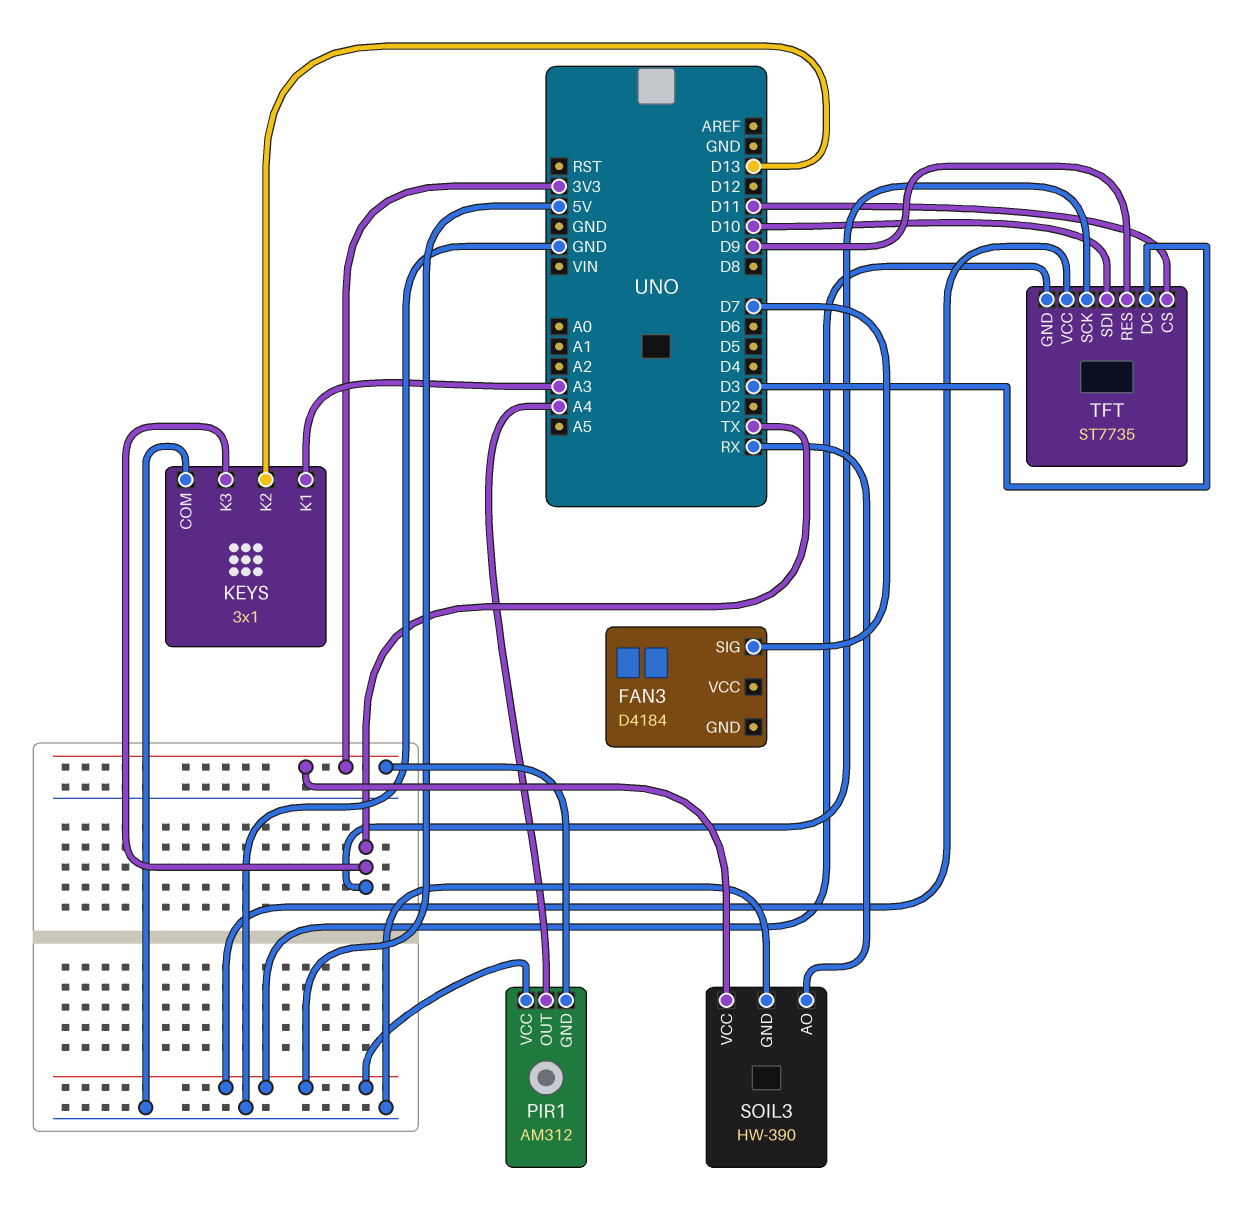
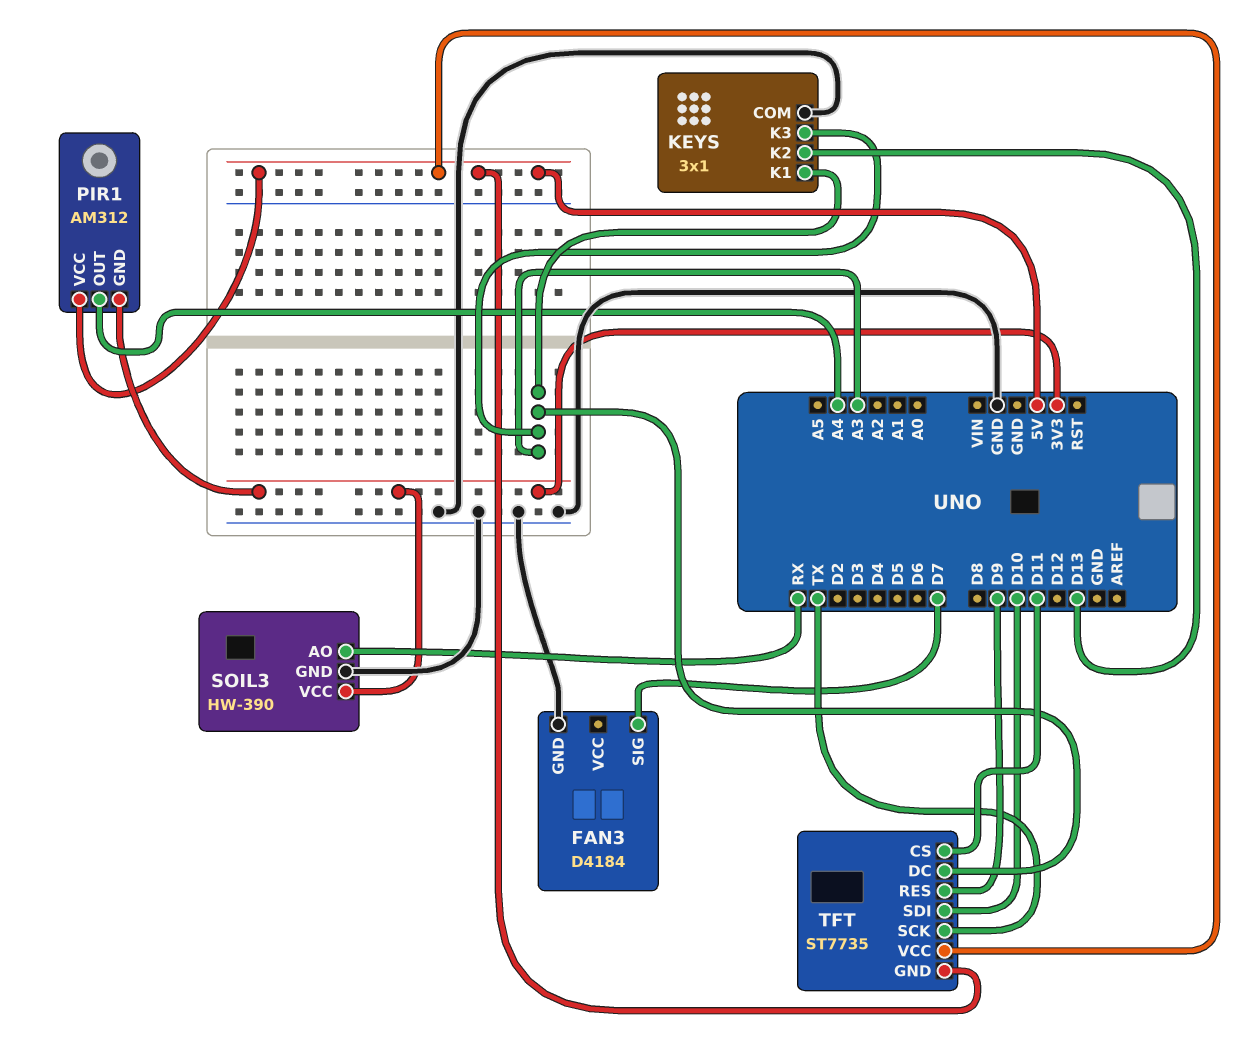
FAN3 pin GND: none -> GND
KEYS pin K3: TX -> A3
TFT pin DC: D3 -> A3

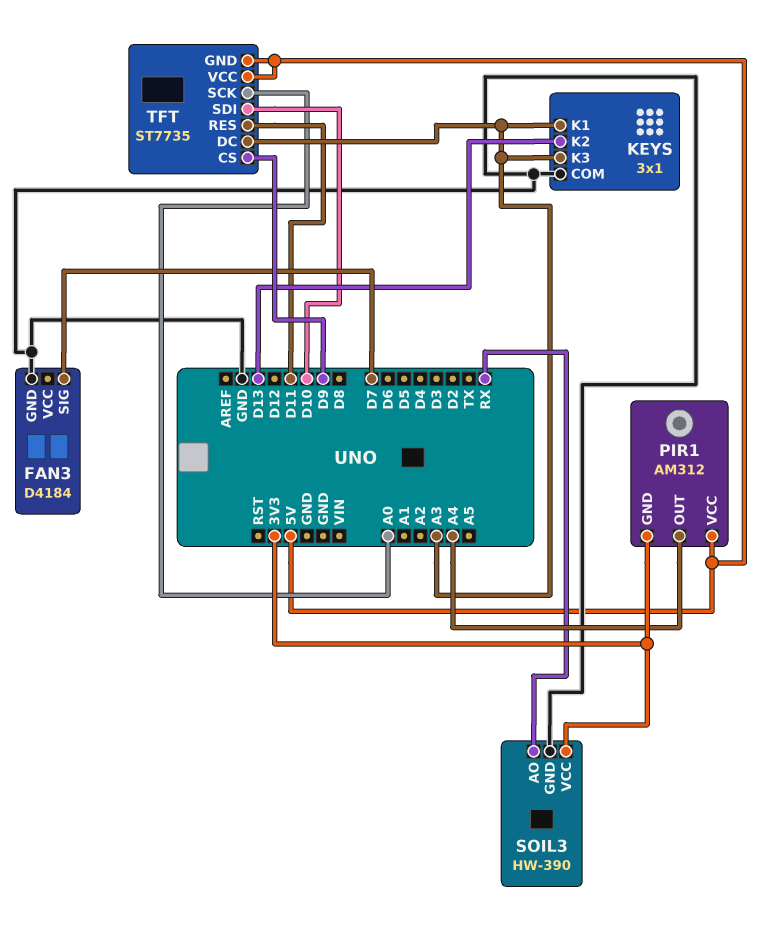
TFT pin CS: D11 -> D9
TFT pin RES: D9 -> D11
TFT pin SCK: TX -> A0

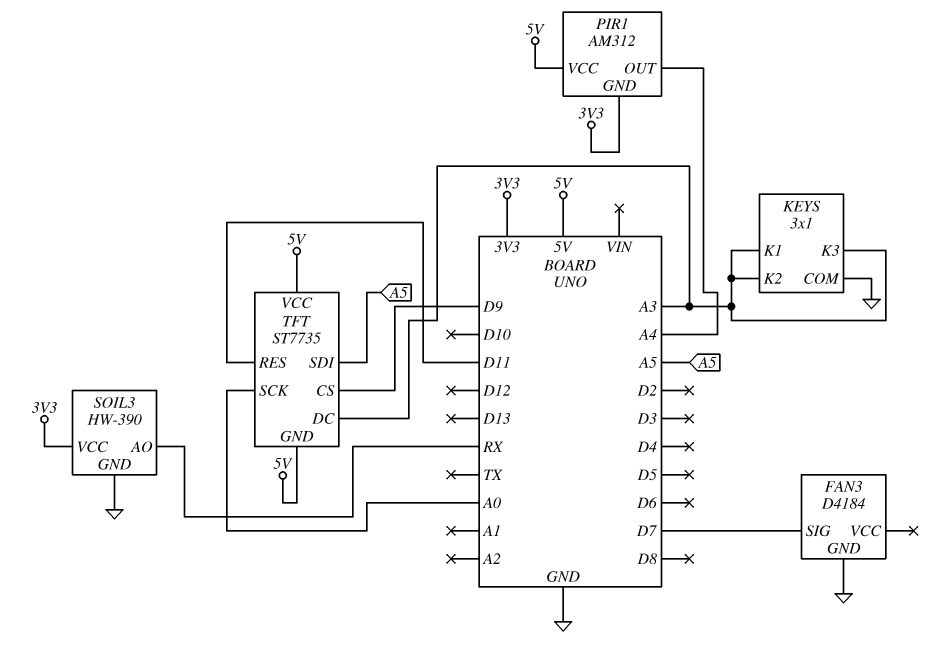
KEYS pin K2: D13 -> A3
TFT pin SDI: D10 -> A5

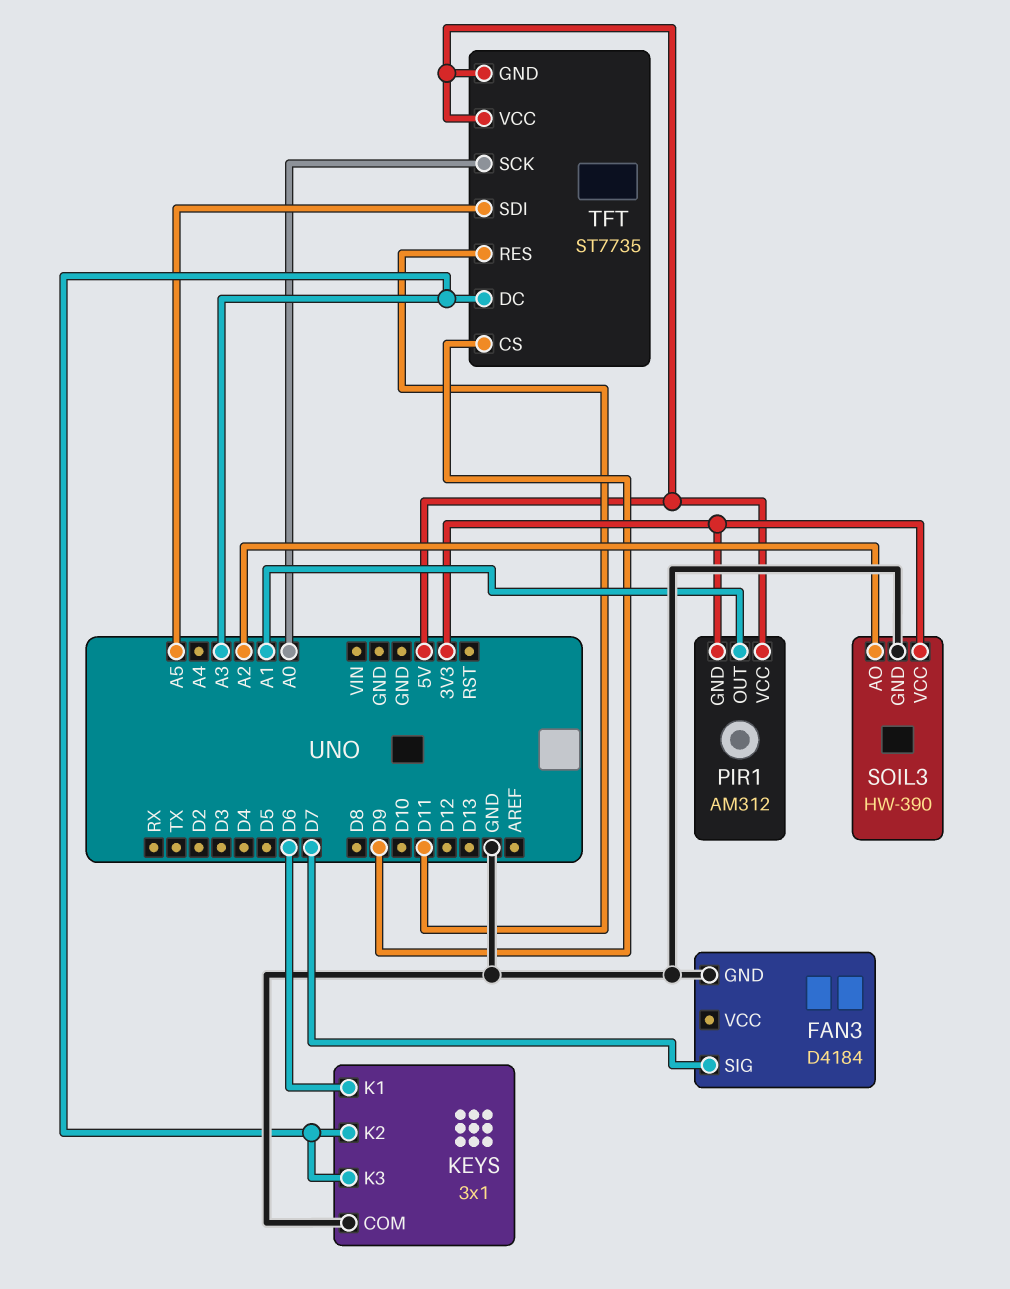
KEYS pin K1: A3 -> D6
PIR1 pin OUT: A4 -> A1
SOIL3 pin AO: RX -> A2

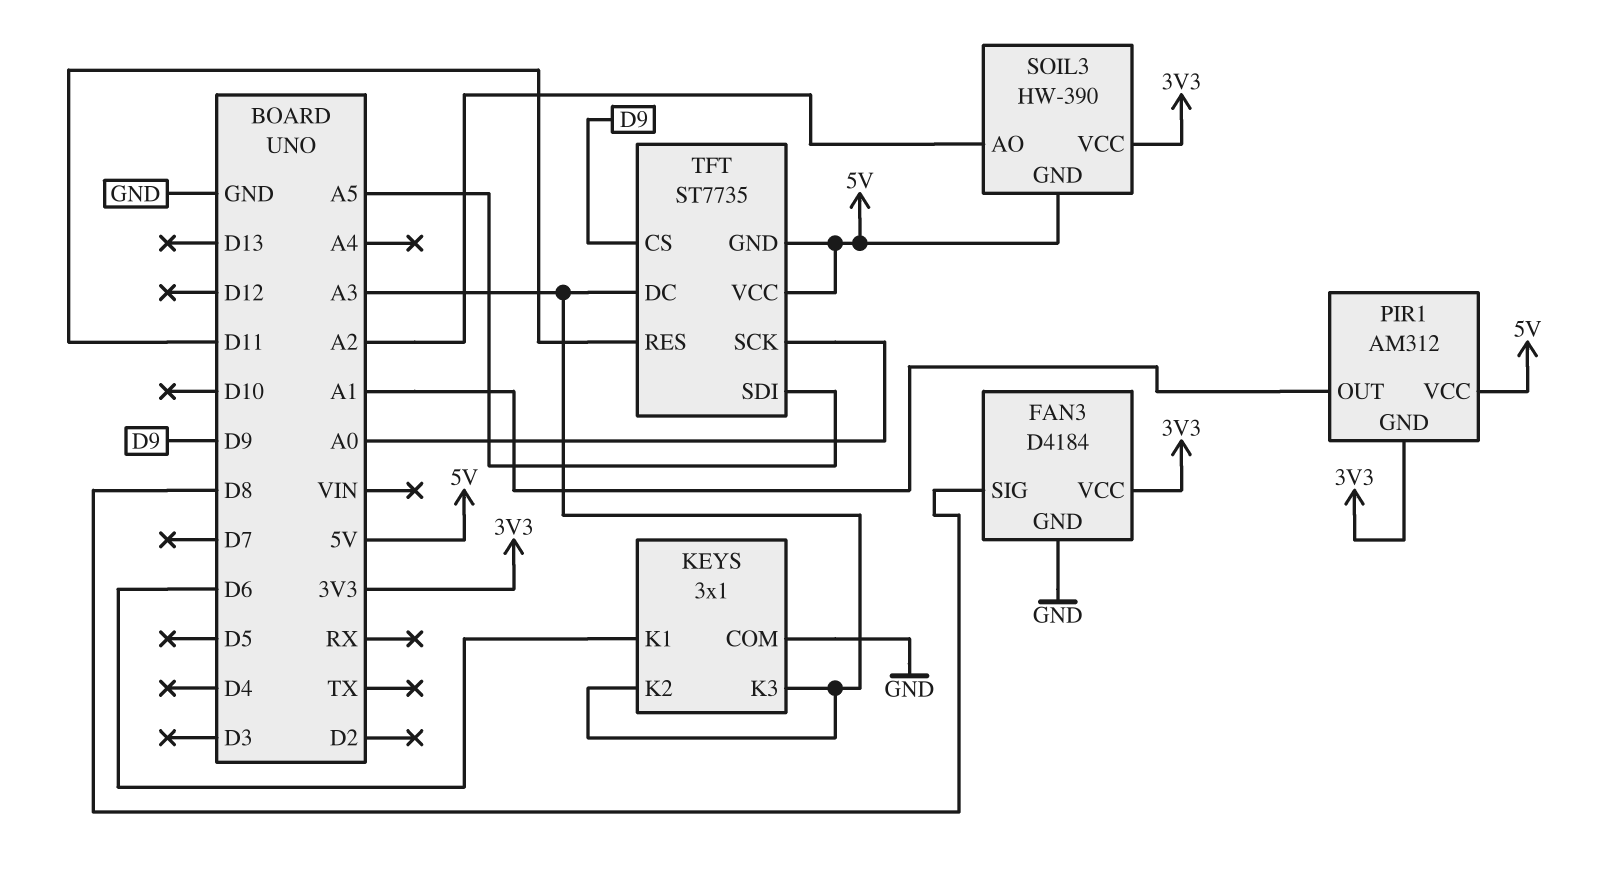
FAN3 pin SIG: D7 -> D8
FAN3 pin VCC: none -> 3V3
SOIL3 pin GND: GND -> 5V

